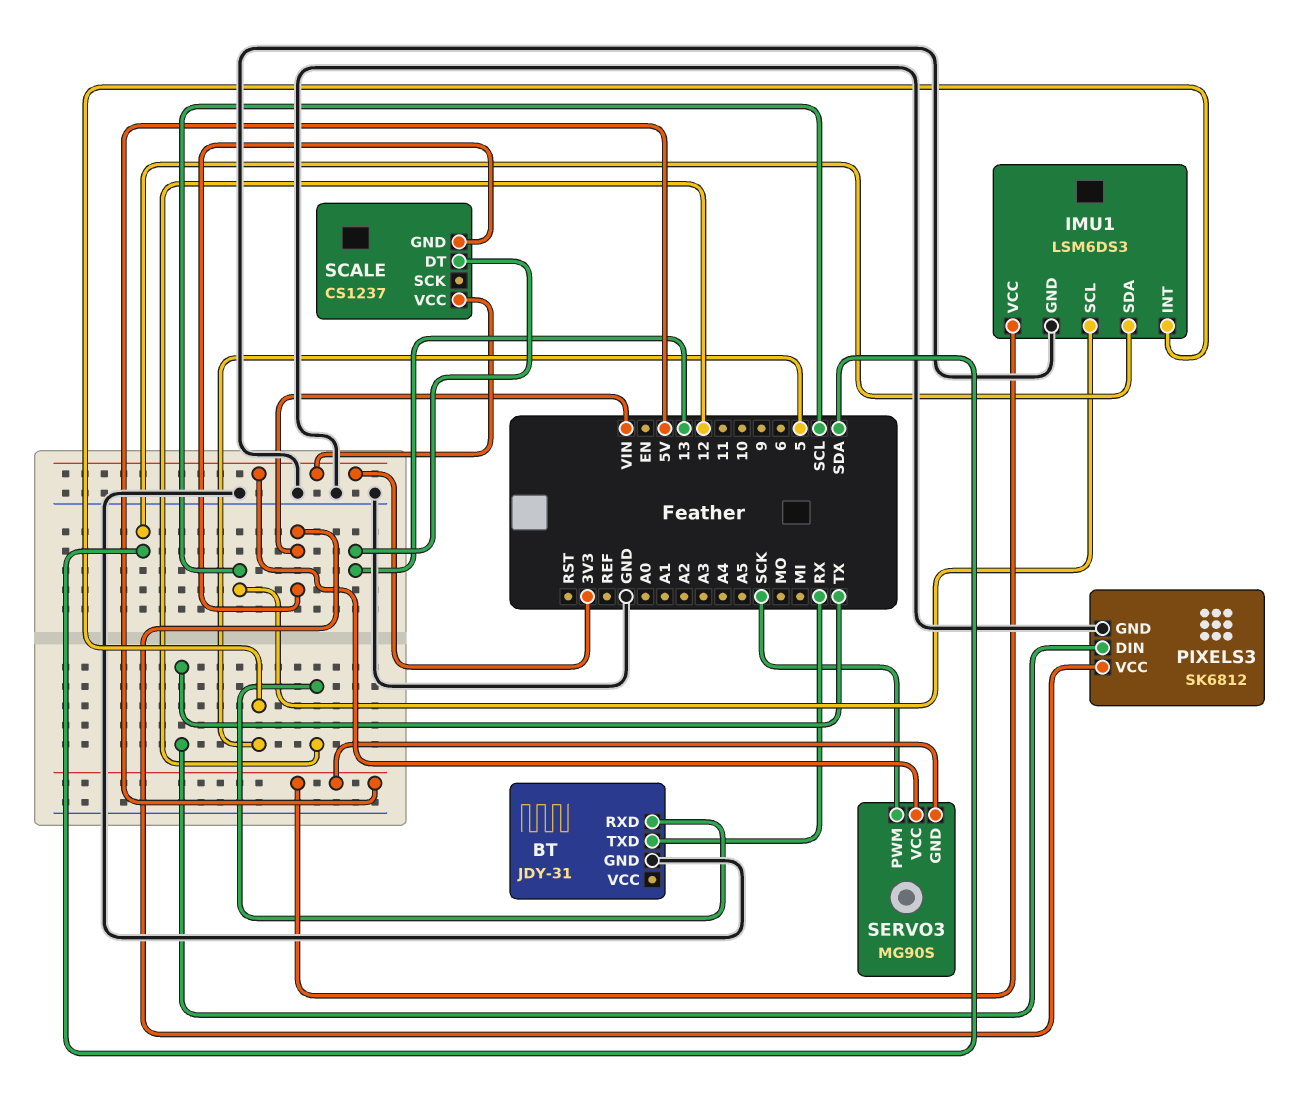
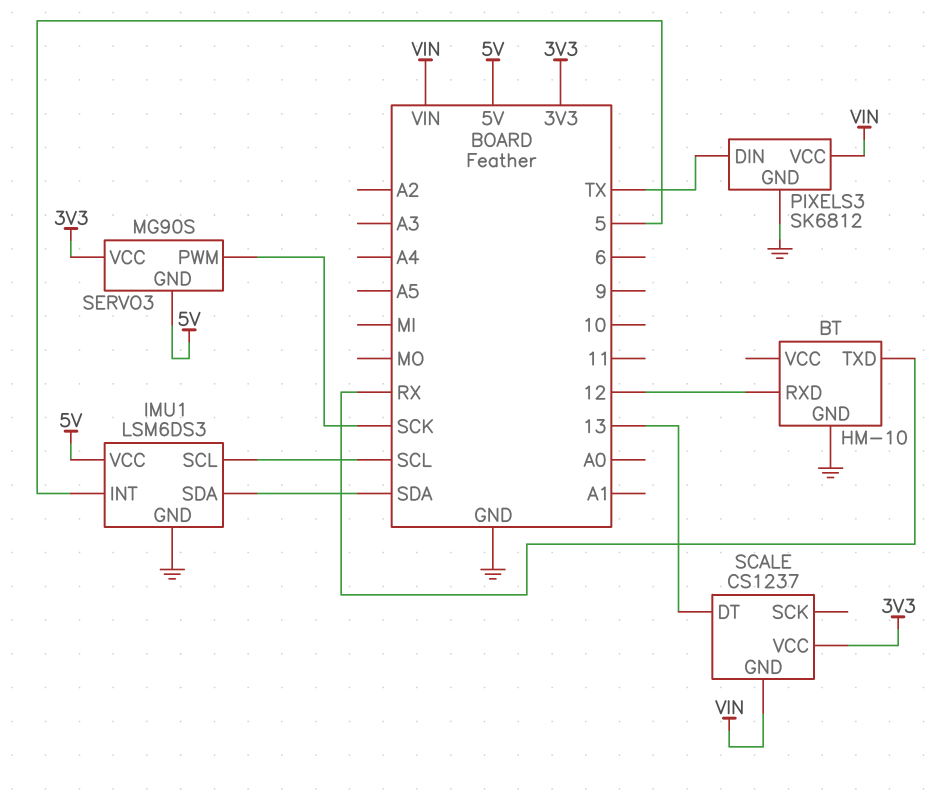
BT: JDY-31 -> HM-10

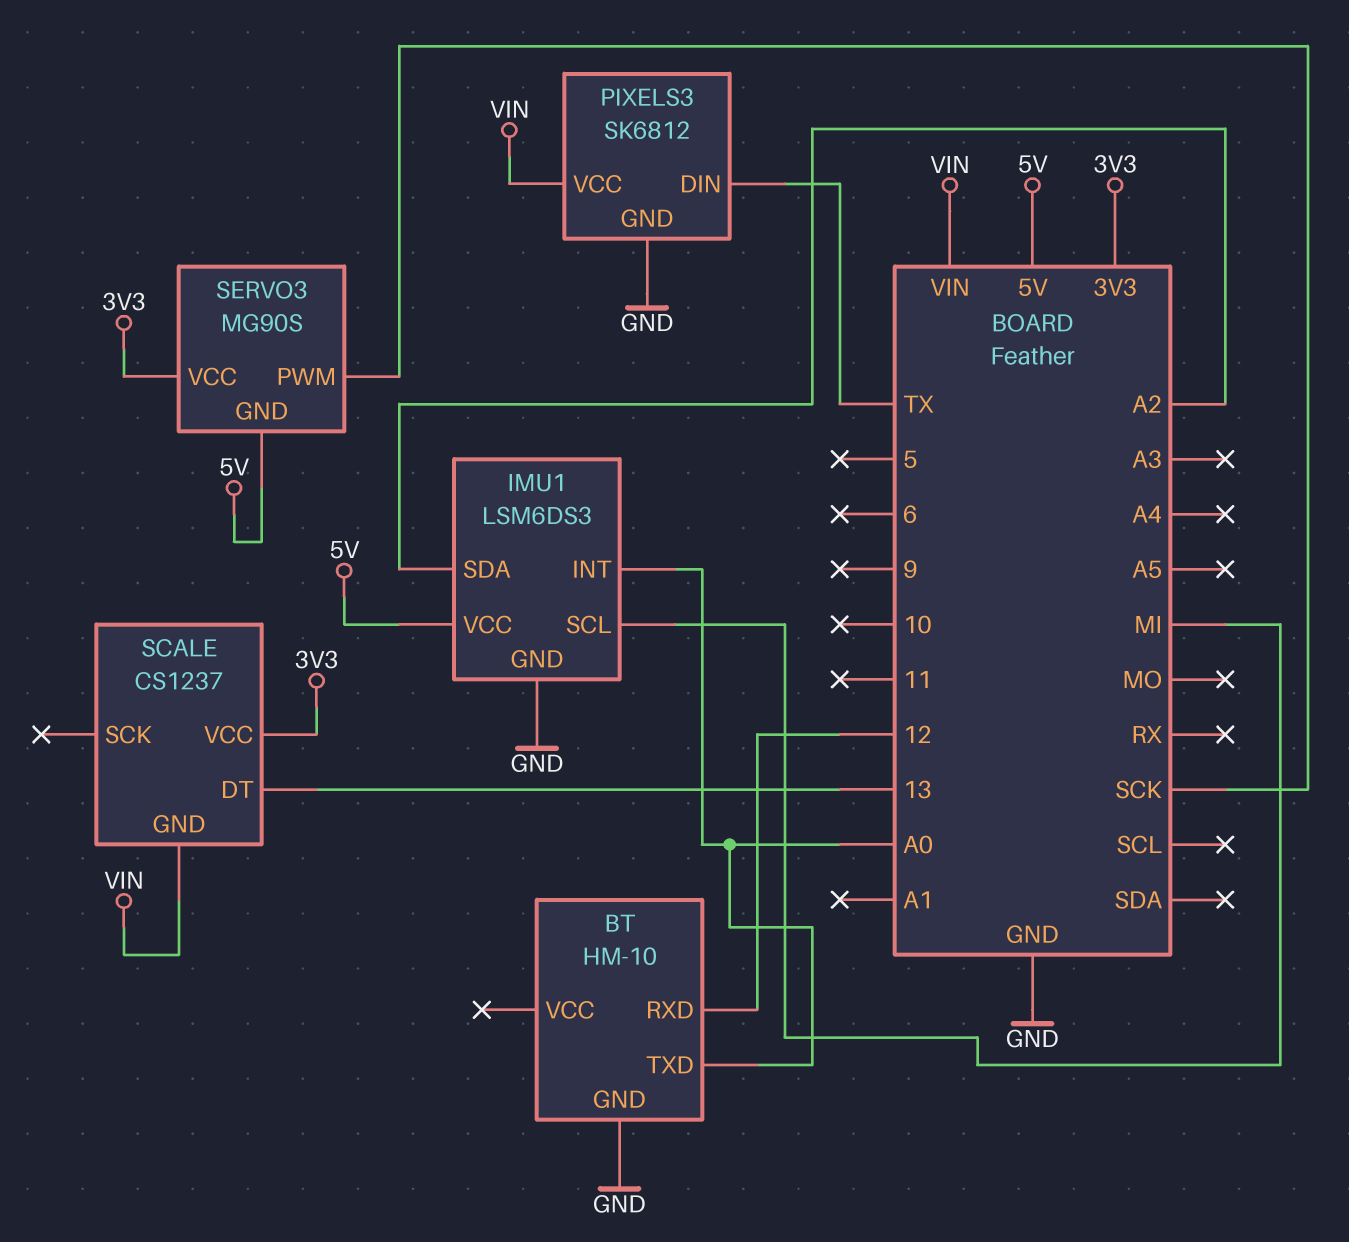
BT pin TXD: RX -> A0
IMU1 pin INT: 5 -> A0
IMU1 pin SCL: SCL -> MI
IMU1 pin SDA: SDA -> A2

